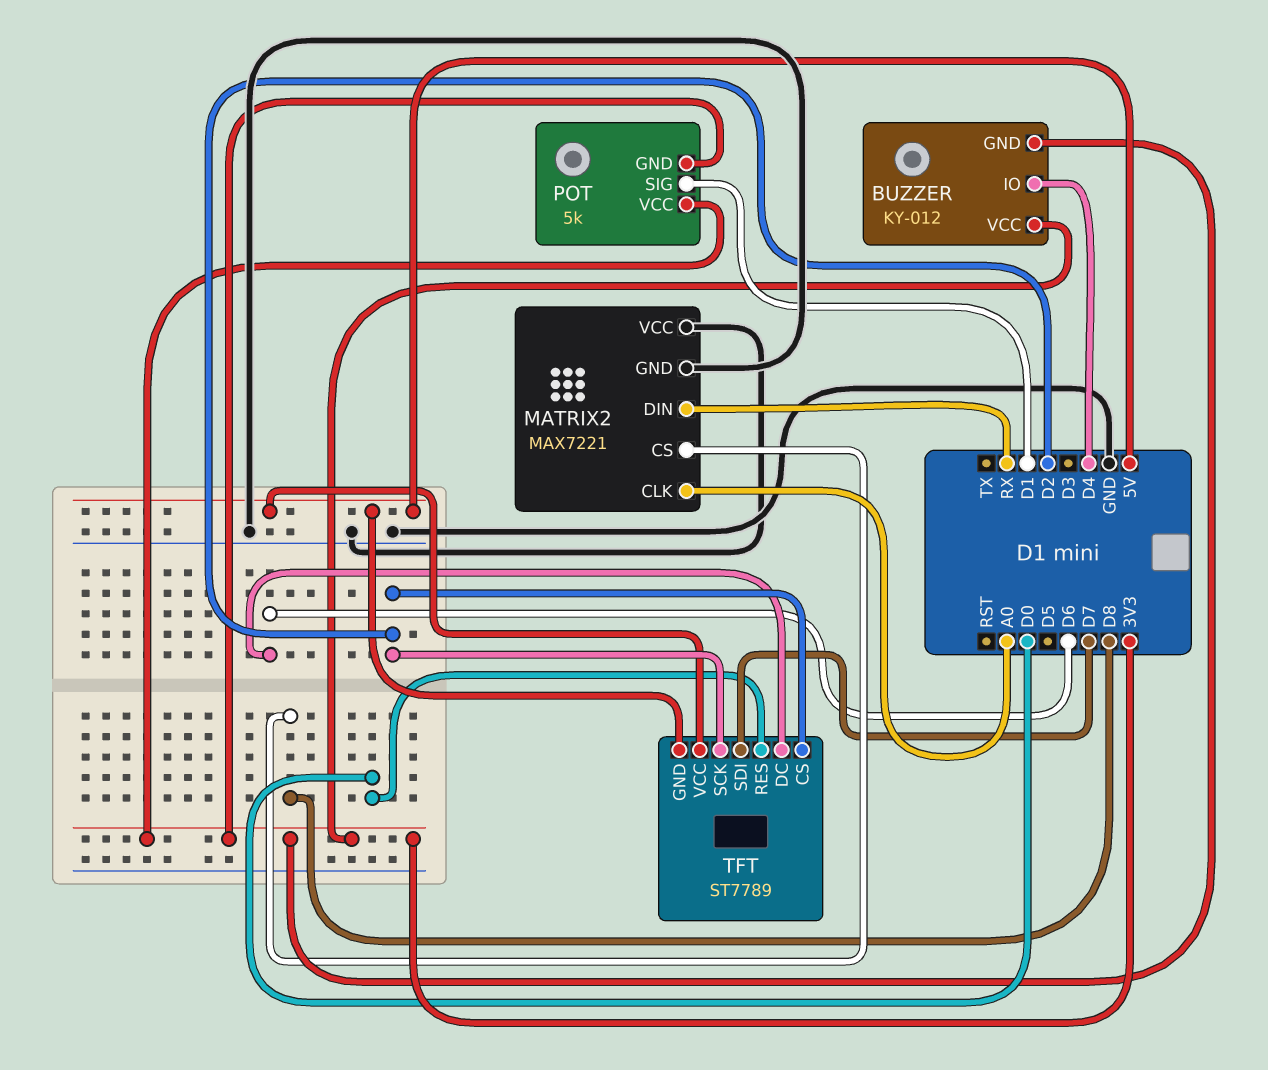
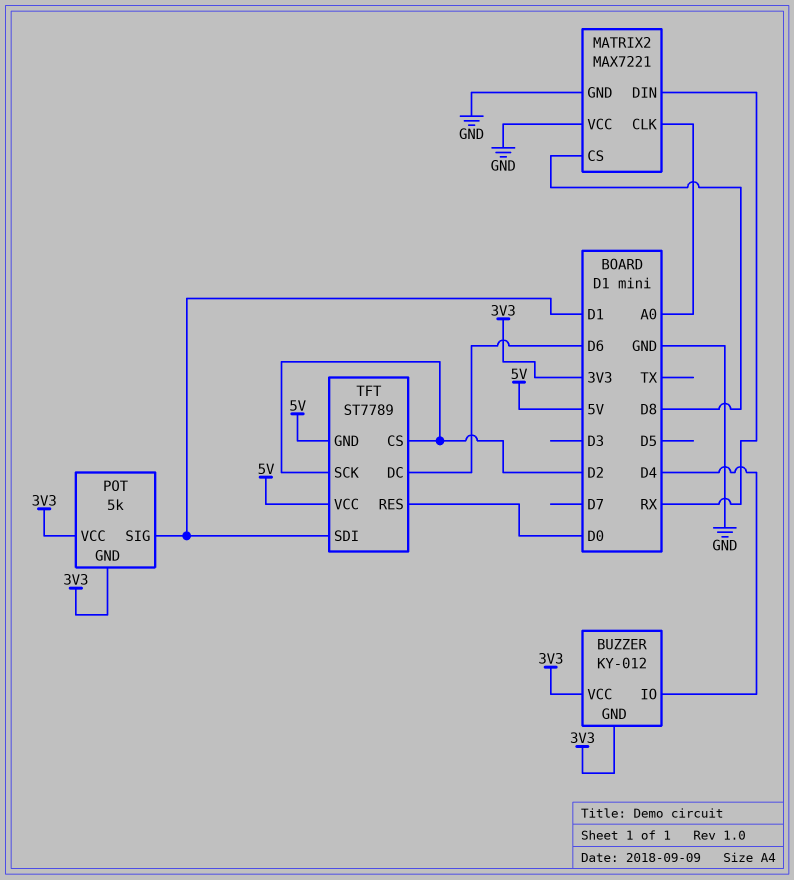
TFT pin SDI: D7 -> D1

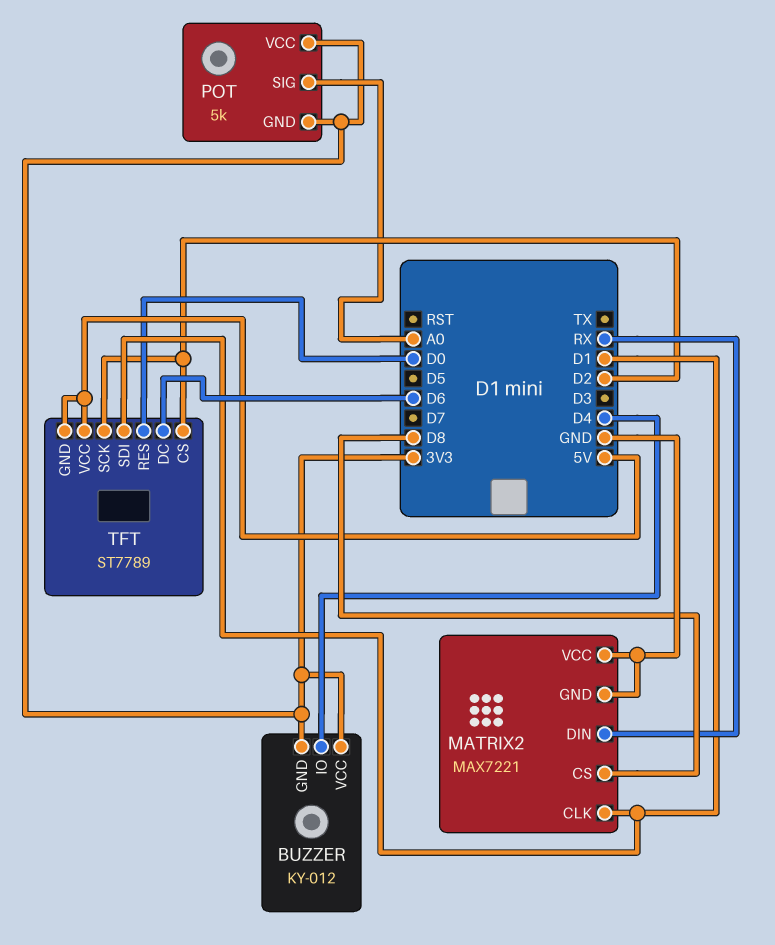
MATRIX2 pin CLK: A0 -> D1
POT pin SIG: D1 -> A0

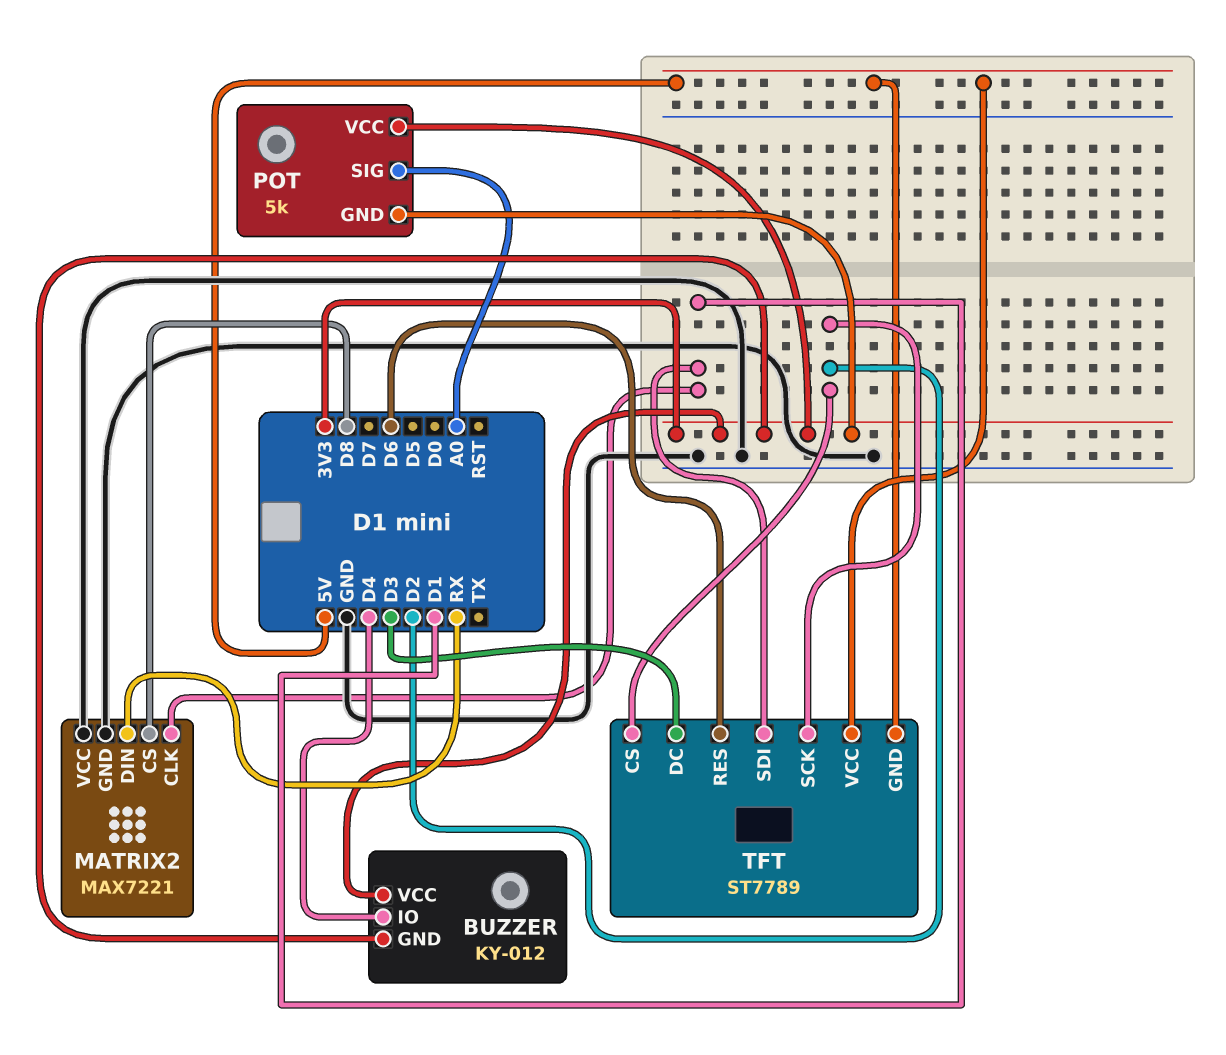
TFT pin DC: D6 -> D3
TFT pin RES: D0 -> D6

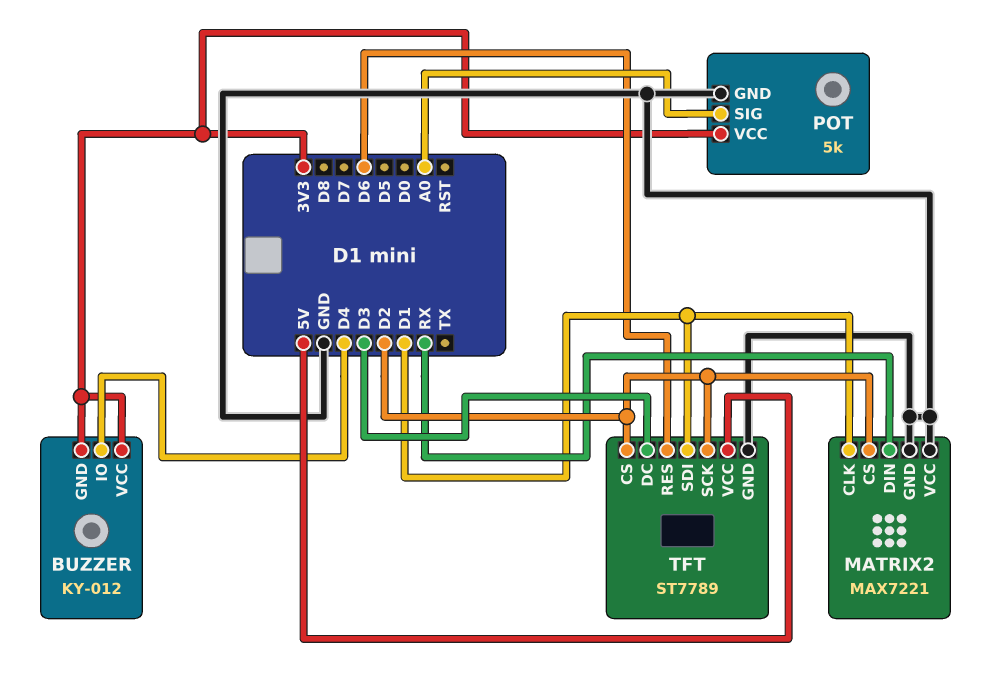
MATRIX2 pin CS: D8 -> D2
POT pin GND: 3V3 -> GND
TFT pin GND: 5V -> GND

